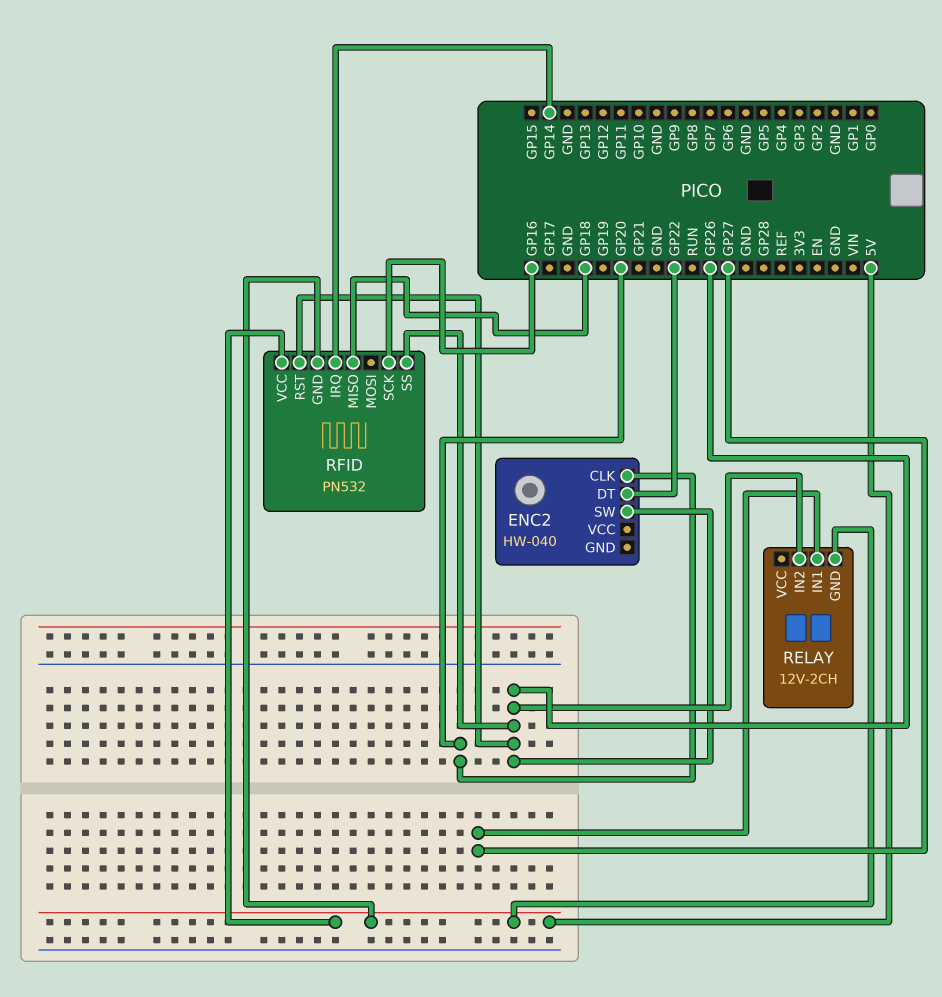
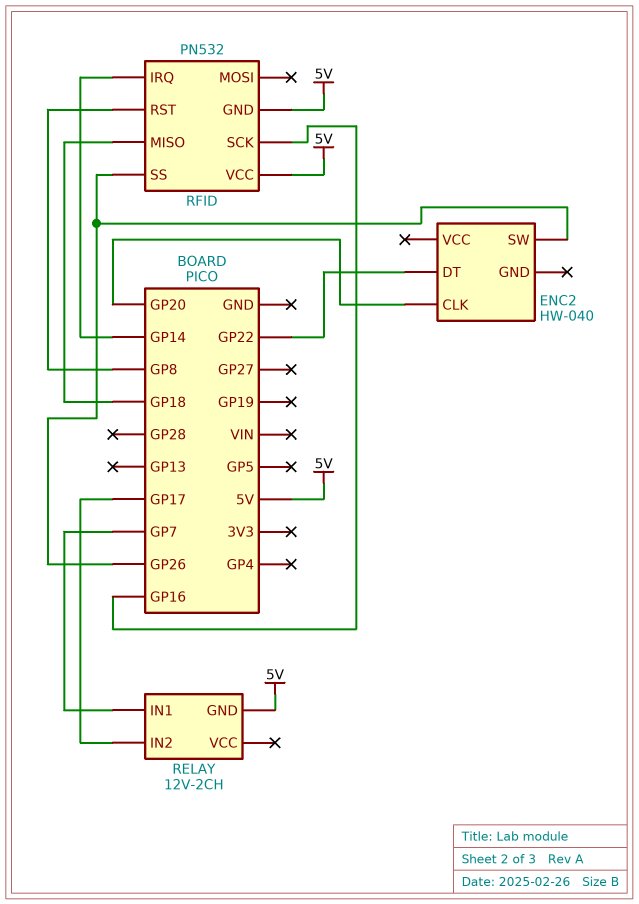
RELAY pin IN1: GP27 -> GP7
RELAY pin IN2: GP26 -> GP17
RFID pin RST: GP26 -> GP8

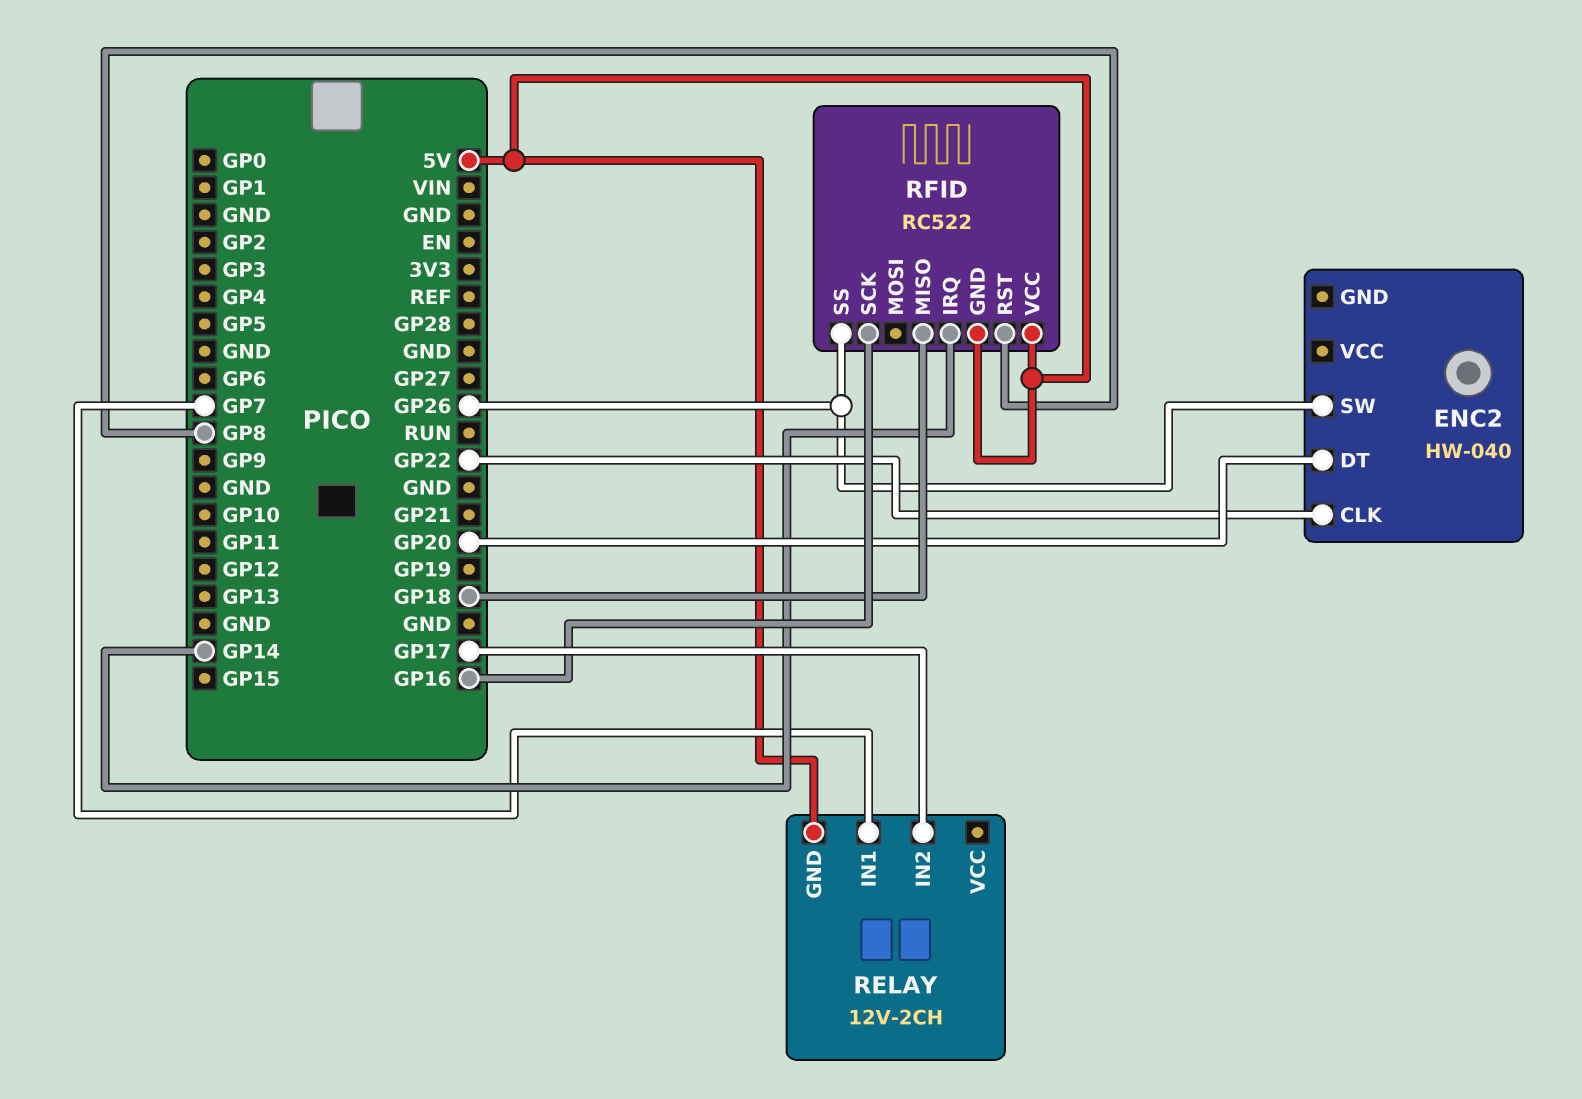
ENC2 pin CLK: GP20 -> GP22
ENC2 pin DT: GP22 -> GP20
RFID: PN532 -> RC522

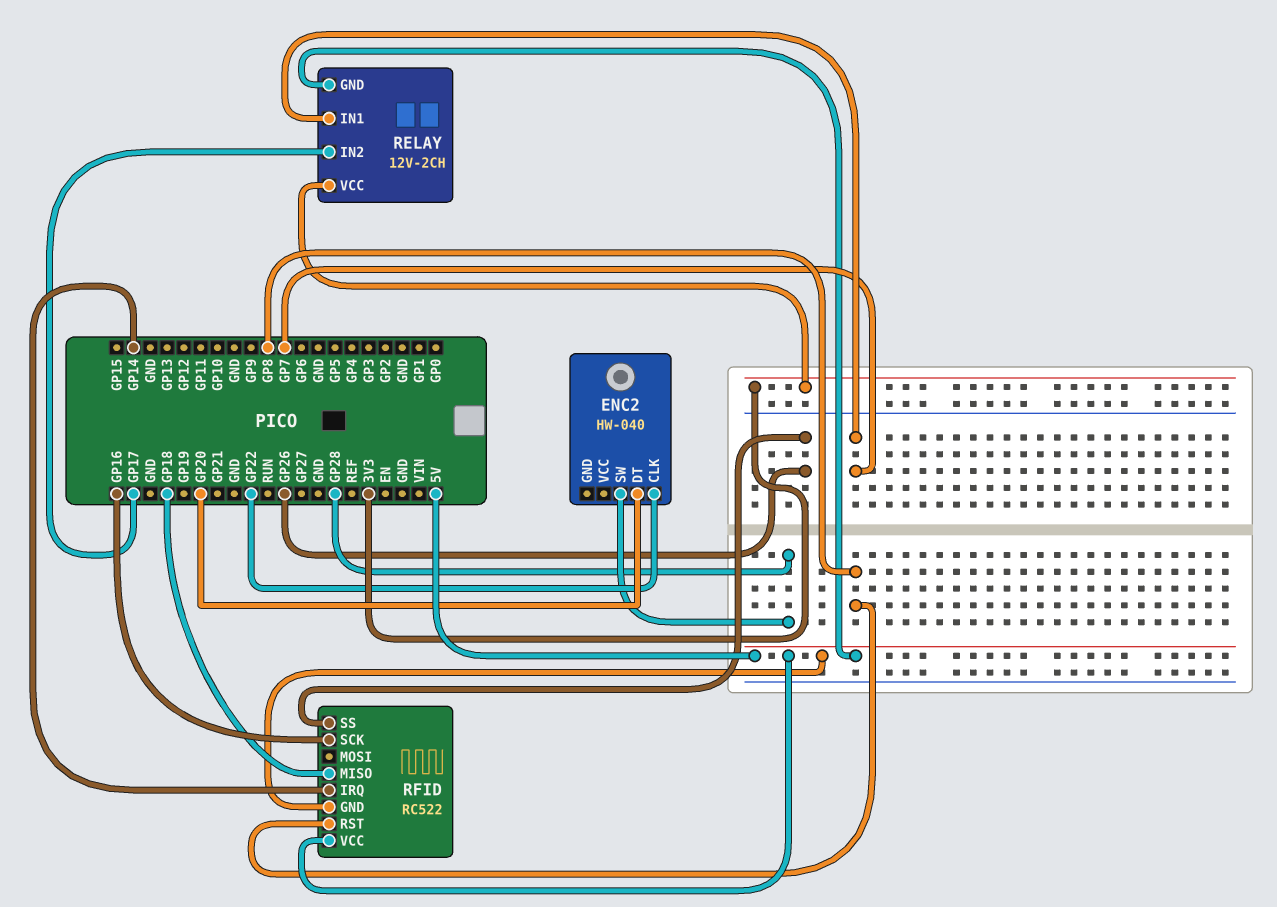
ENC2 pin SW: GP26 -> GP28
RELAY pin VCC: none -> 3V3

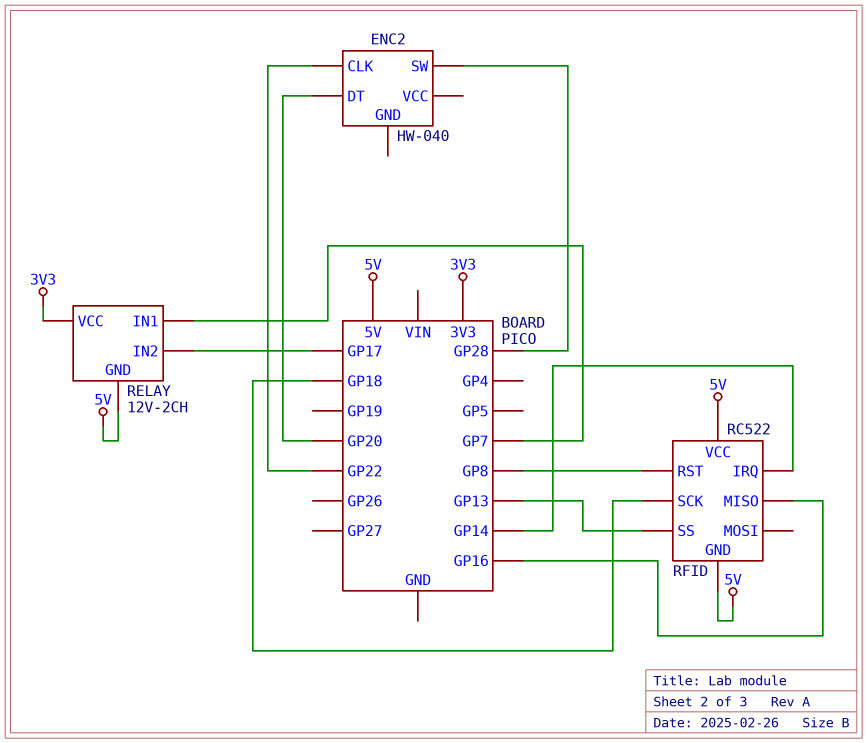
RFID pin MISO: GP18 -> GP16
RFID pin SCK: GP16 -> GP18
RFID pin SS: GP26 -> GP13

